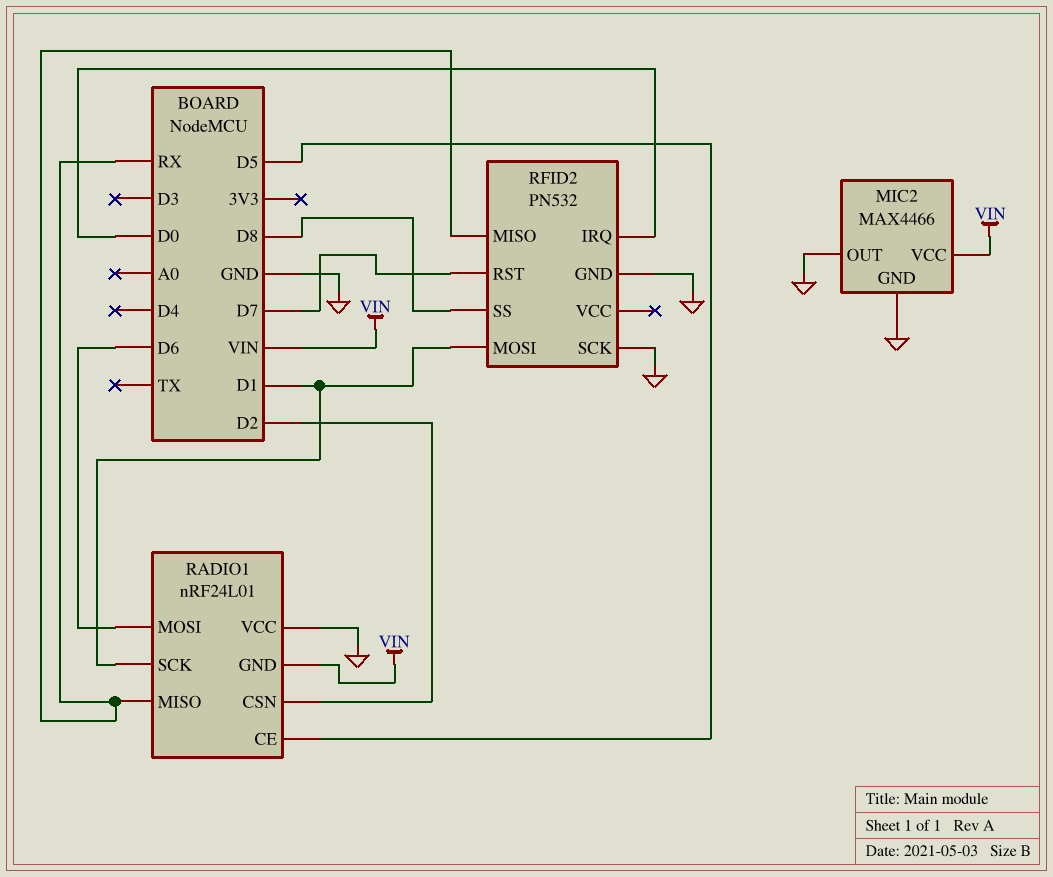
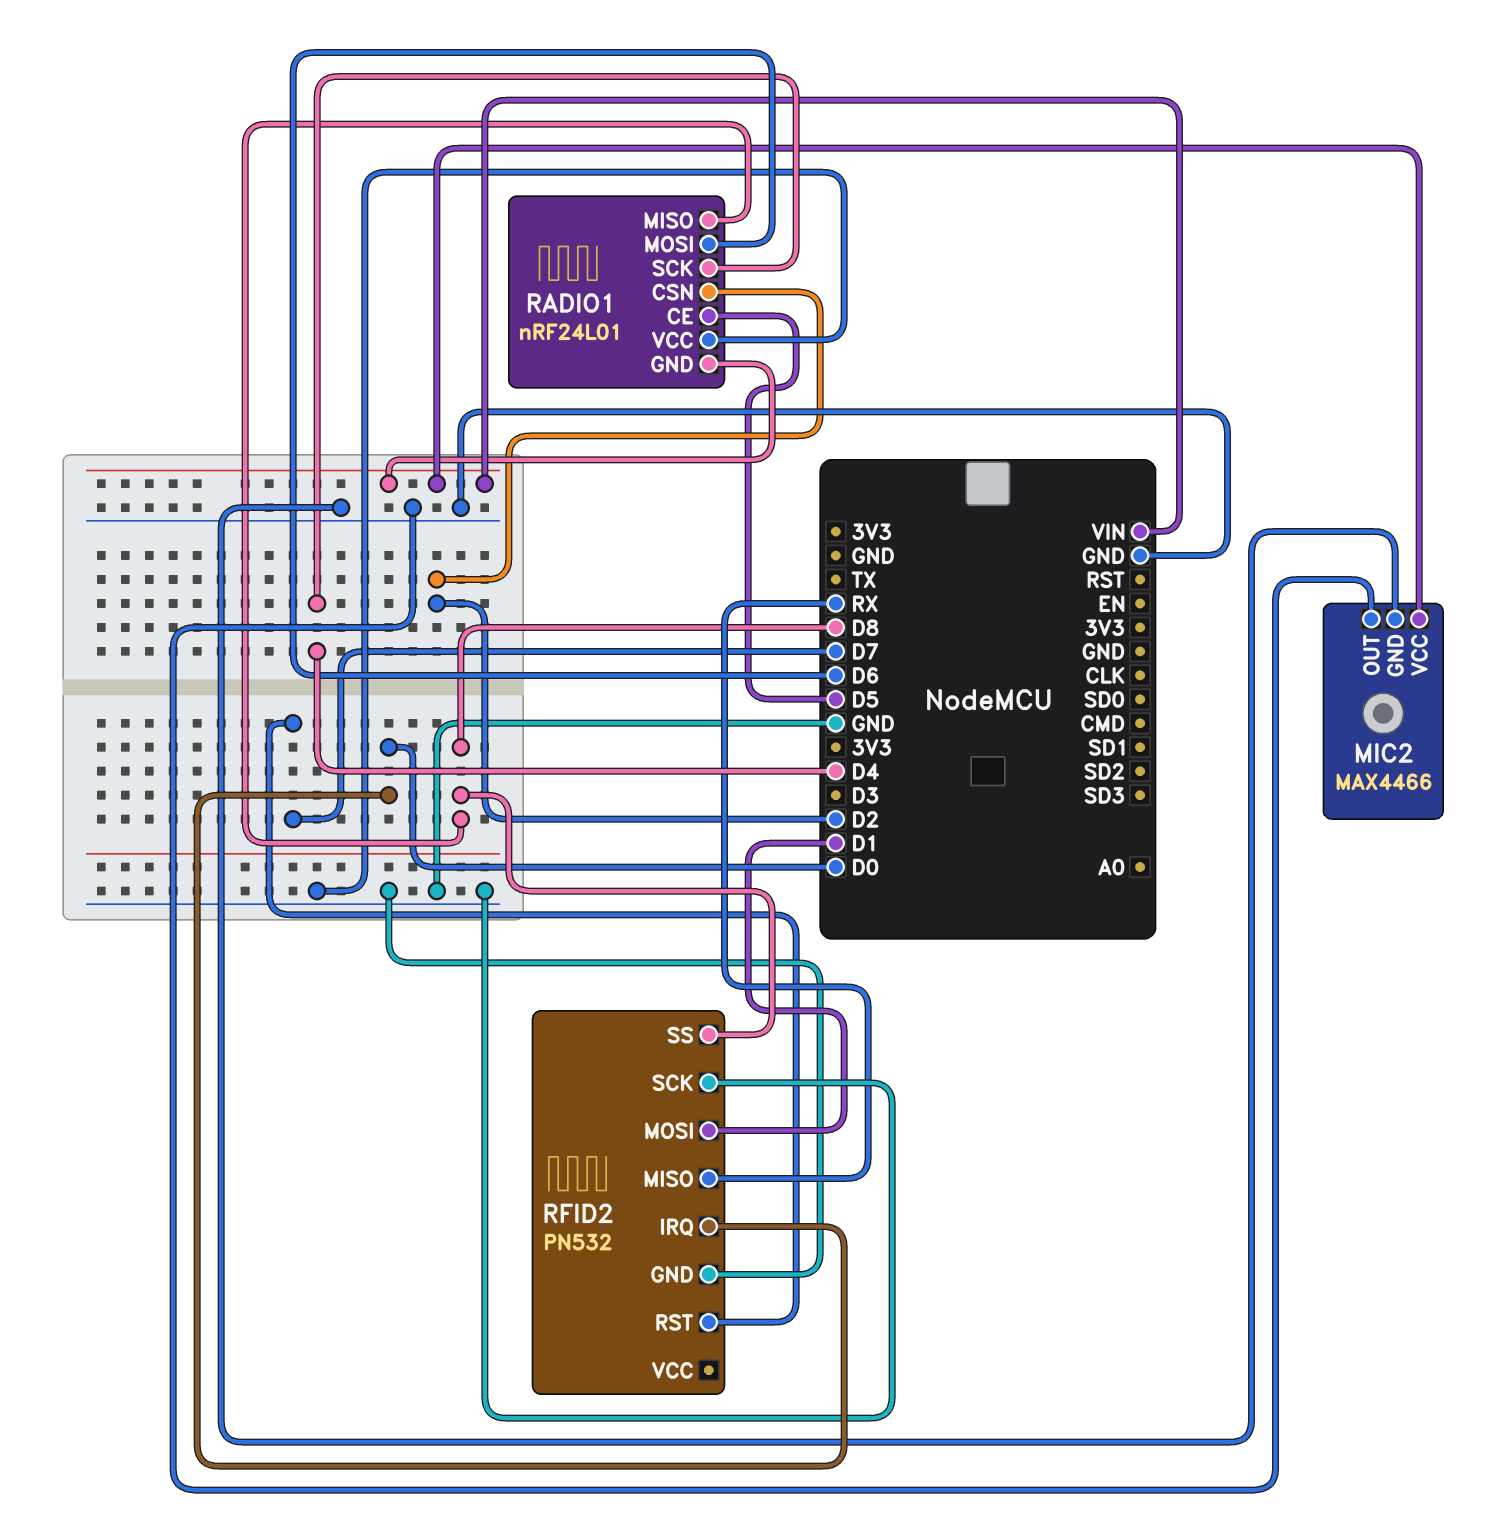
RADIO1 pin MISO: RX -> D8
RADIO1 pin SCK: D1 -> D4

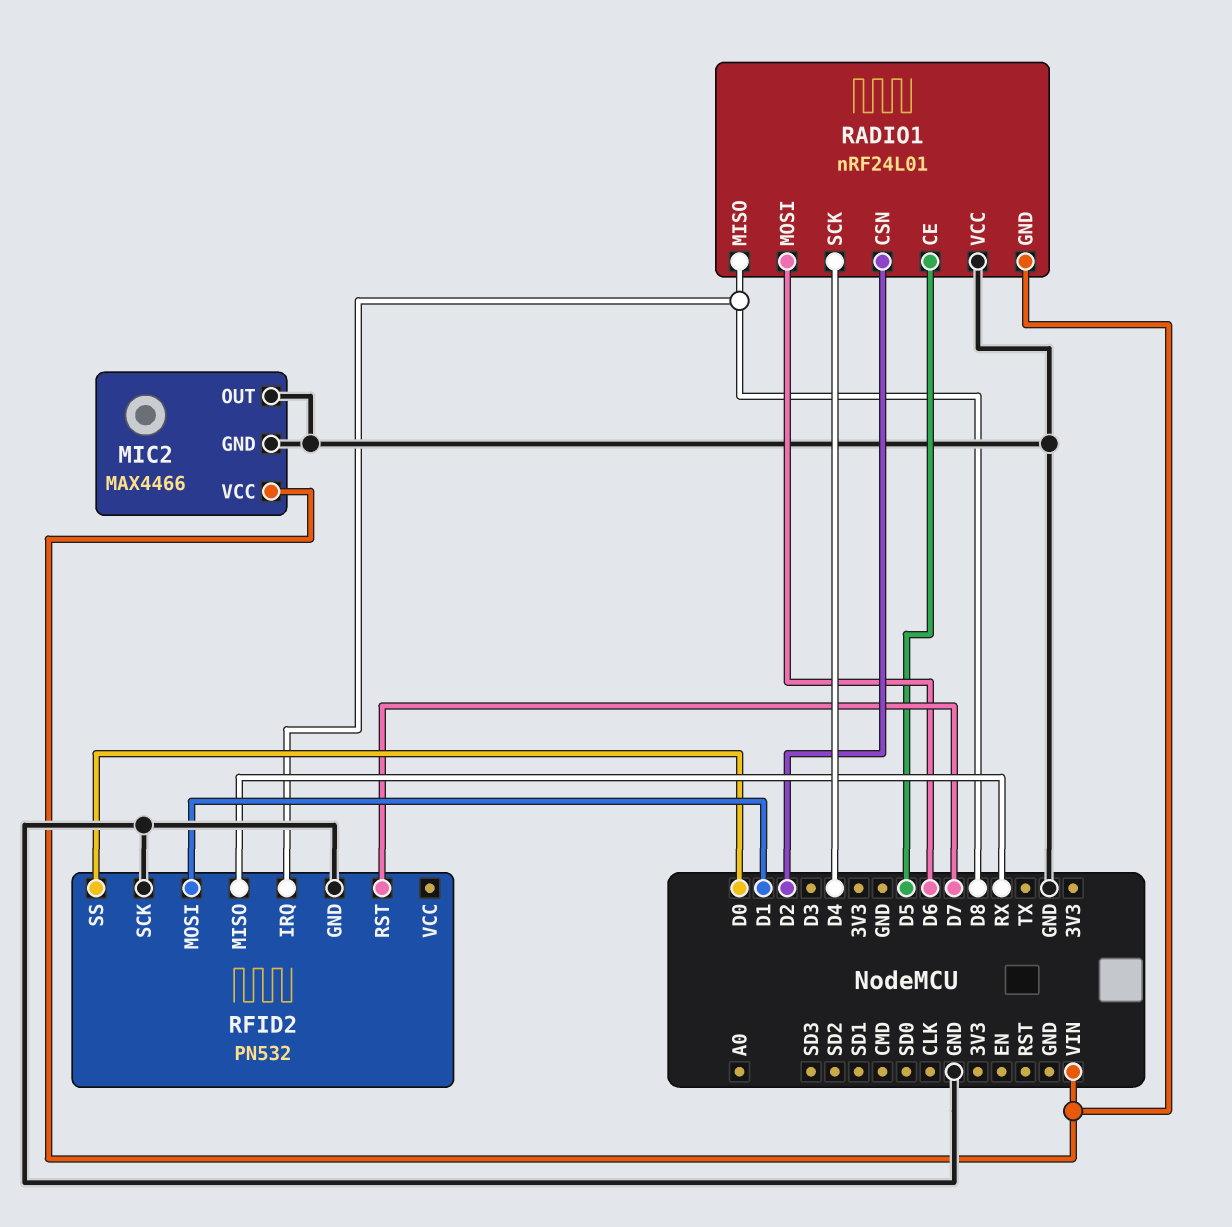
RFID2 pin IRQ: D0 -> D8
RFID2 pin SS: D8 -> D0

